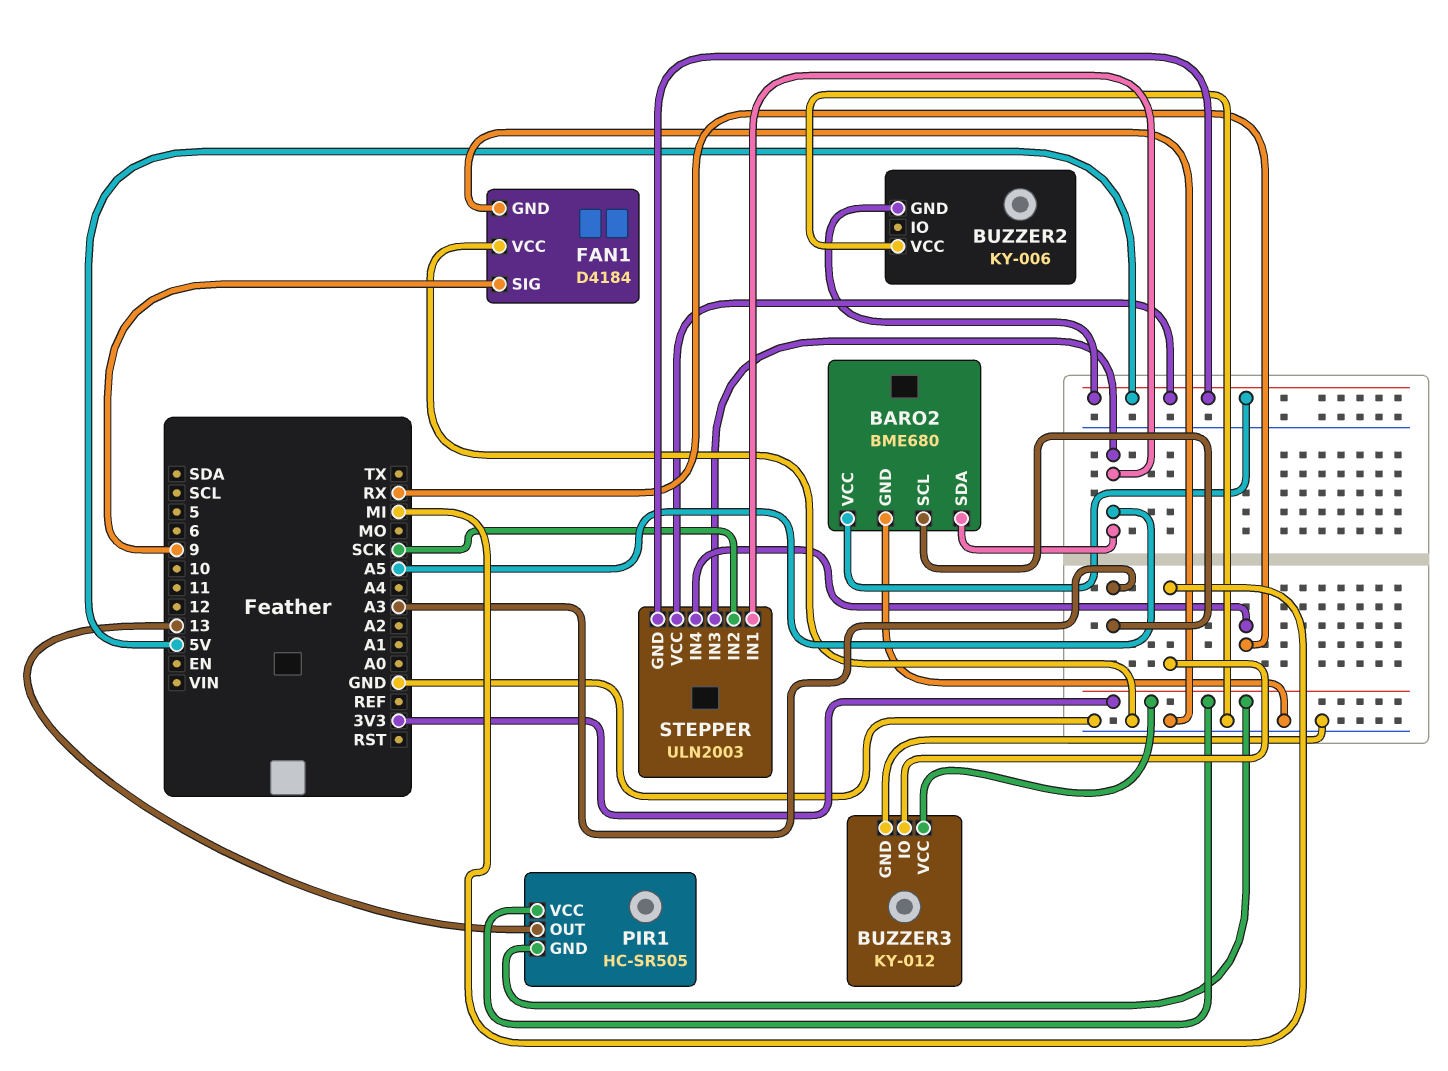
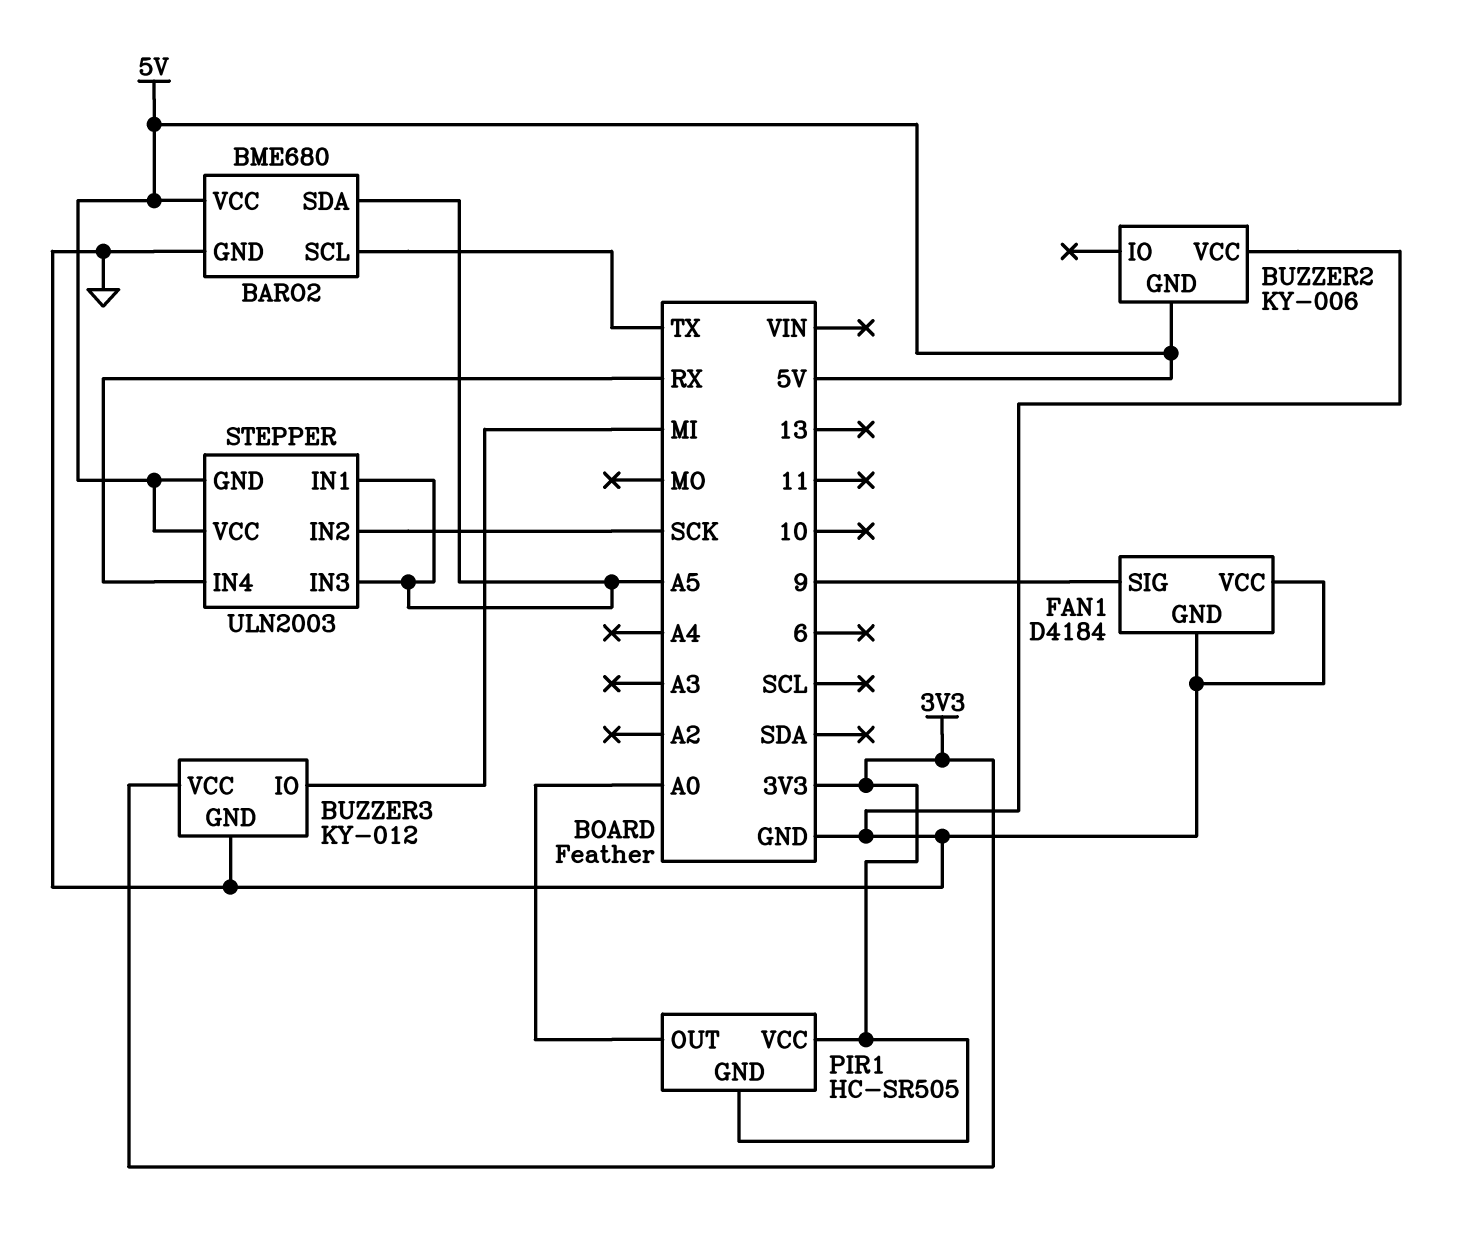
BARO2 pin SCL: A3 -> TX
PIR1 pin OUT: 13 -> A0

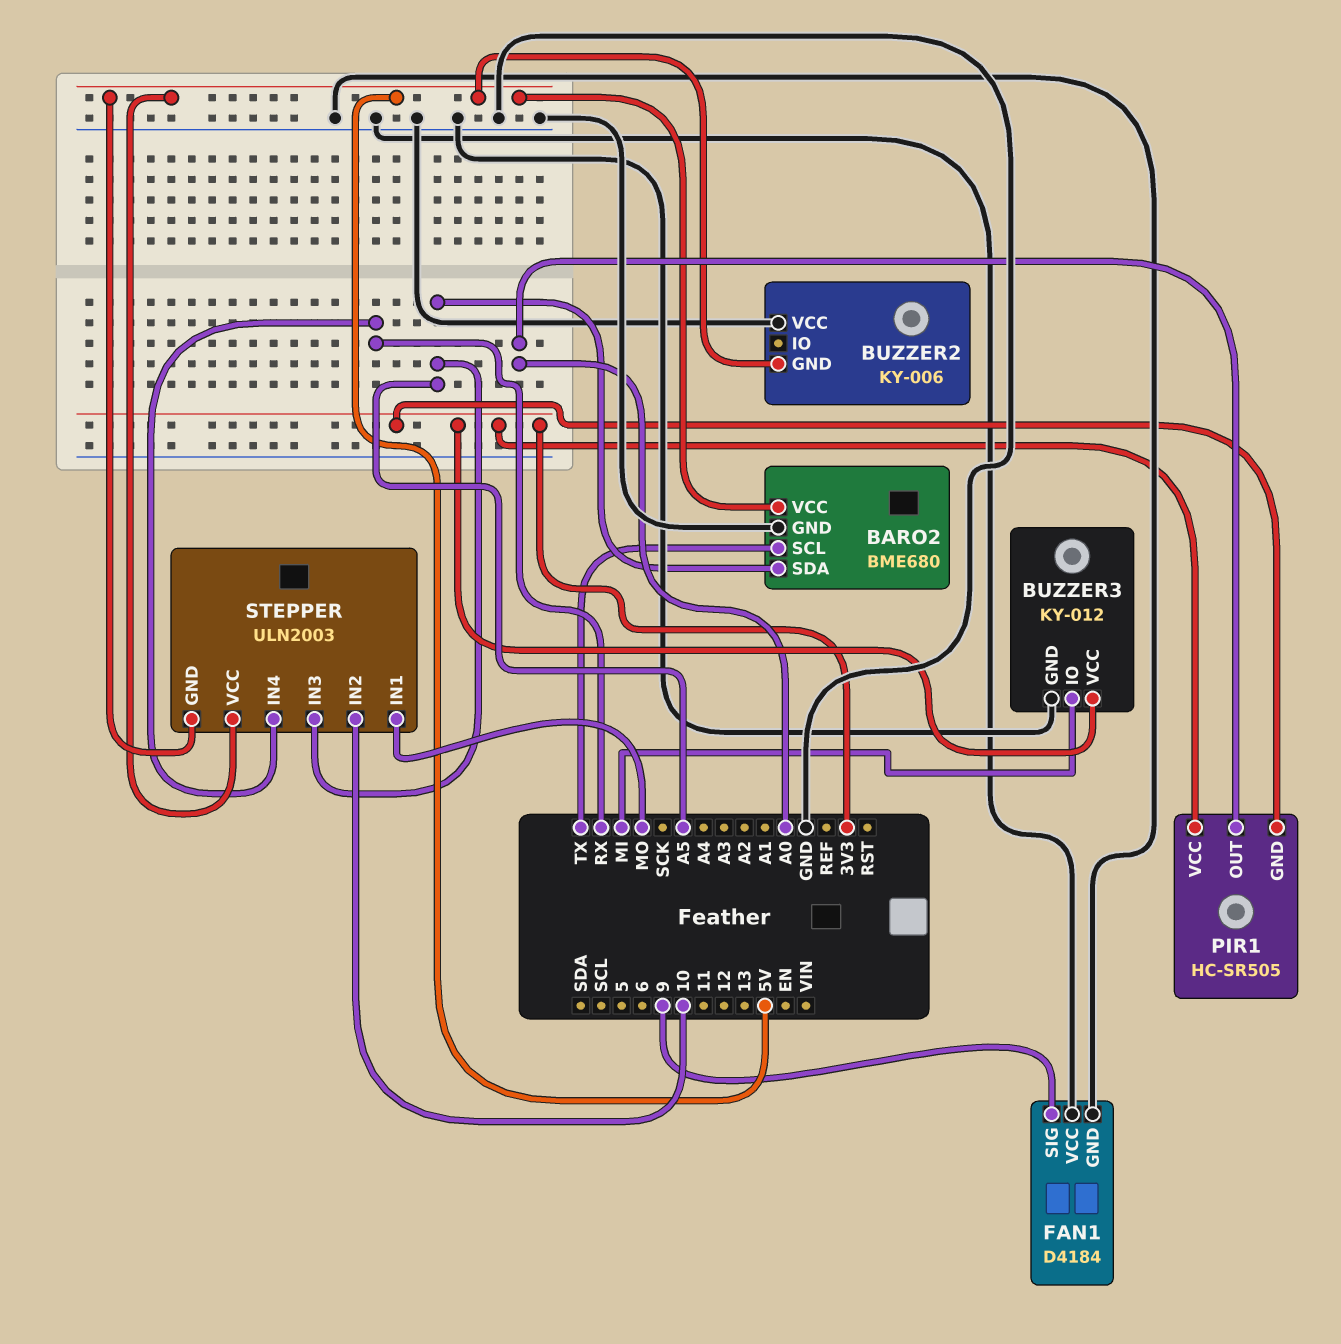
STEPPER pin IN1: A5 -> MO
STEPPER pin IN2: SCK -> 10

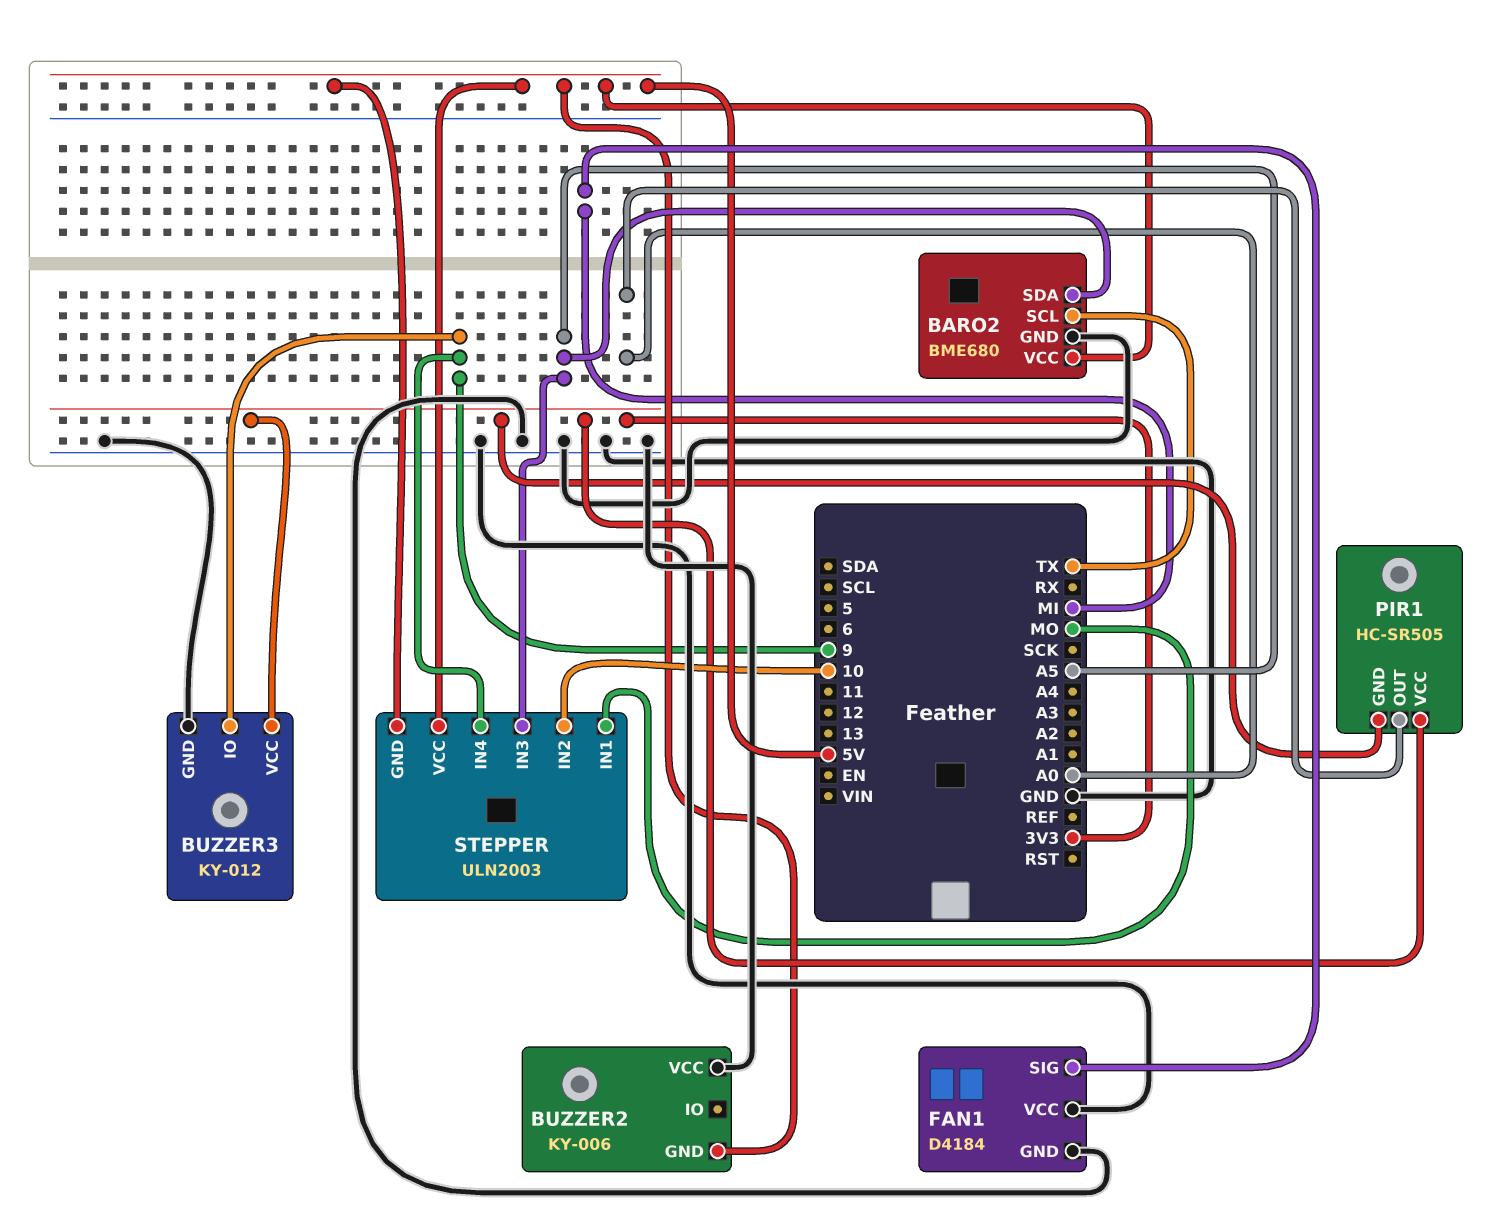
BUZZER3 pin IO: MI -> 9
FAN1 pin SIG: 9 -> MI
STEPPER pin IN4: RX -> 9

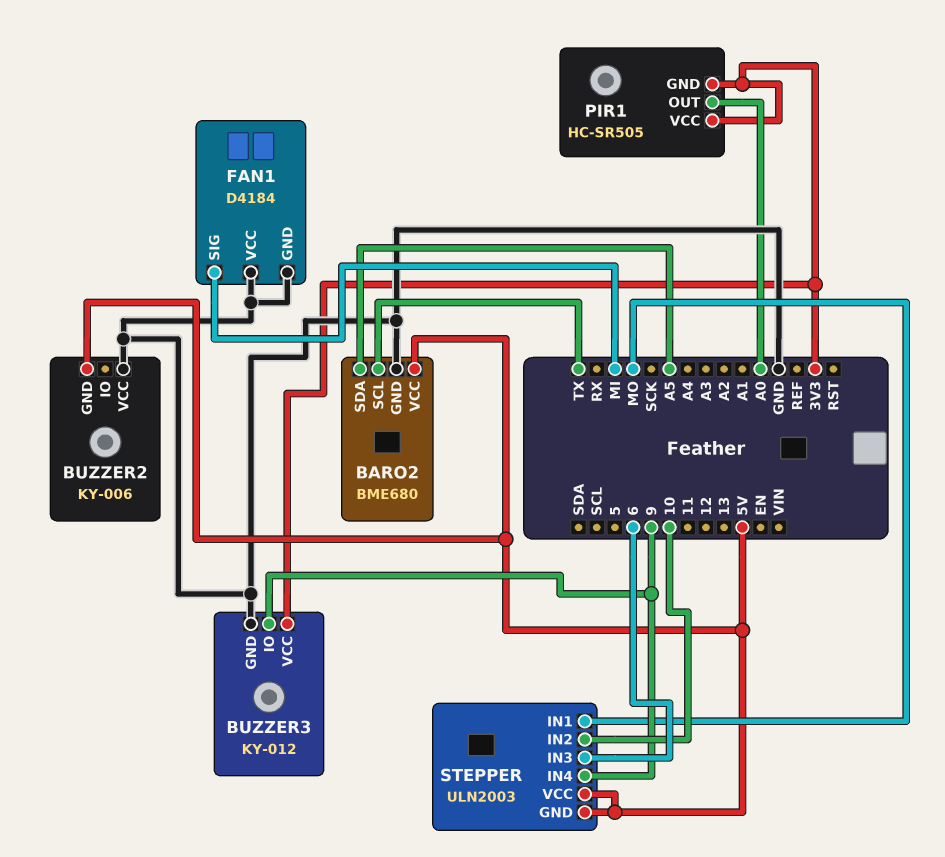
STEPPER pin IN3: A5 -> 6

